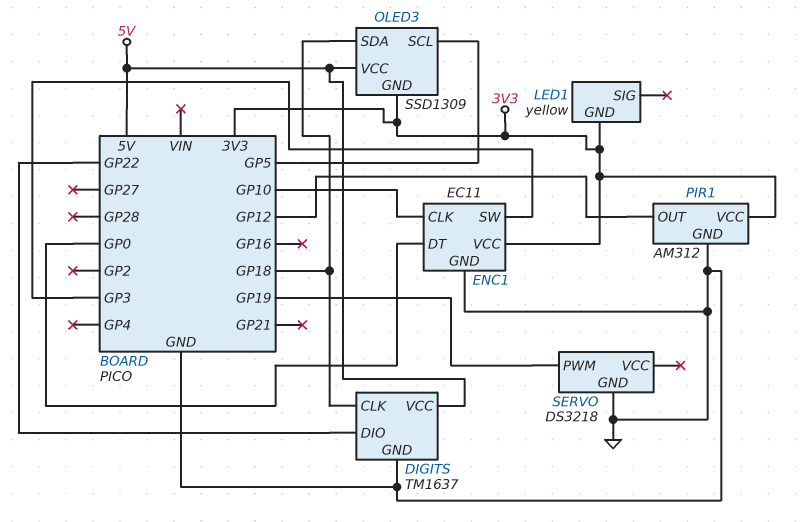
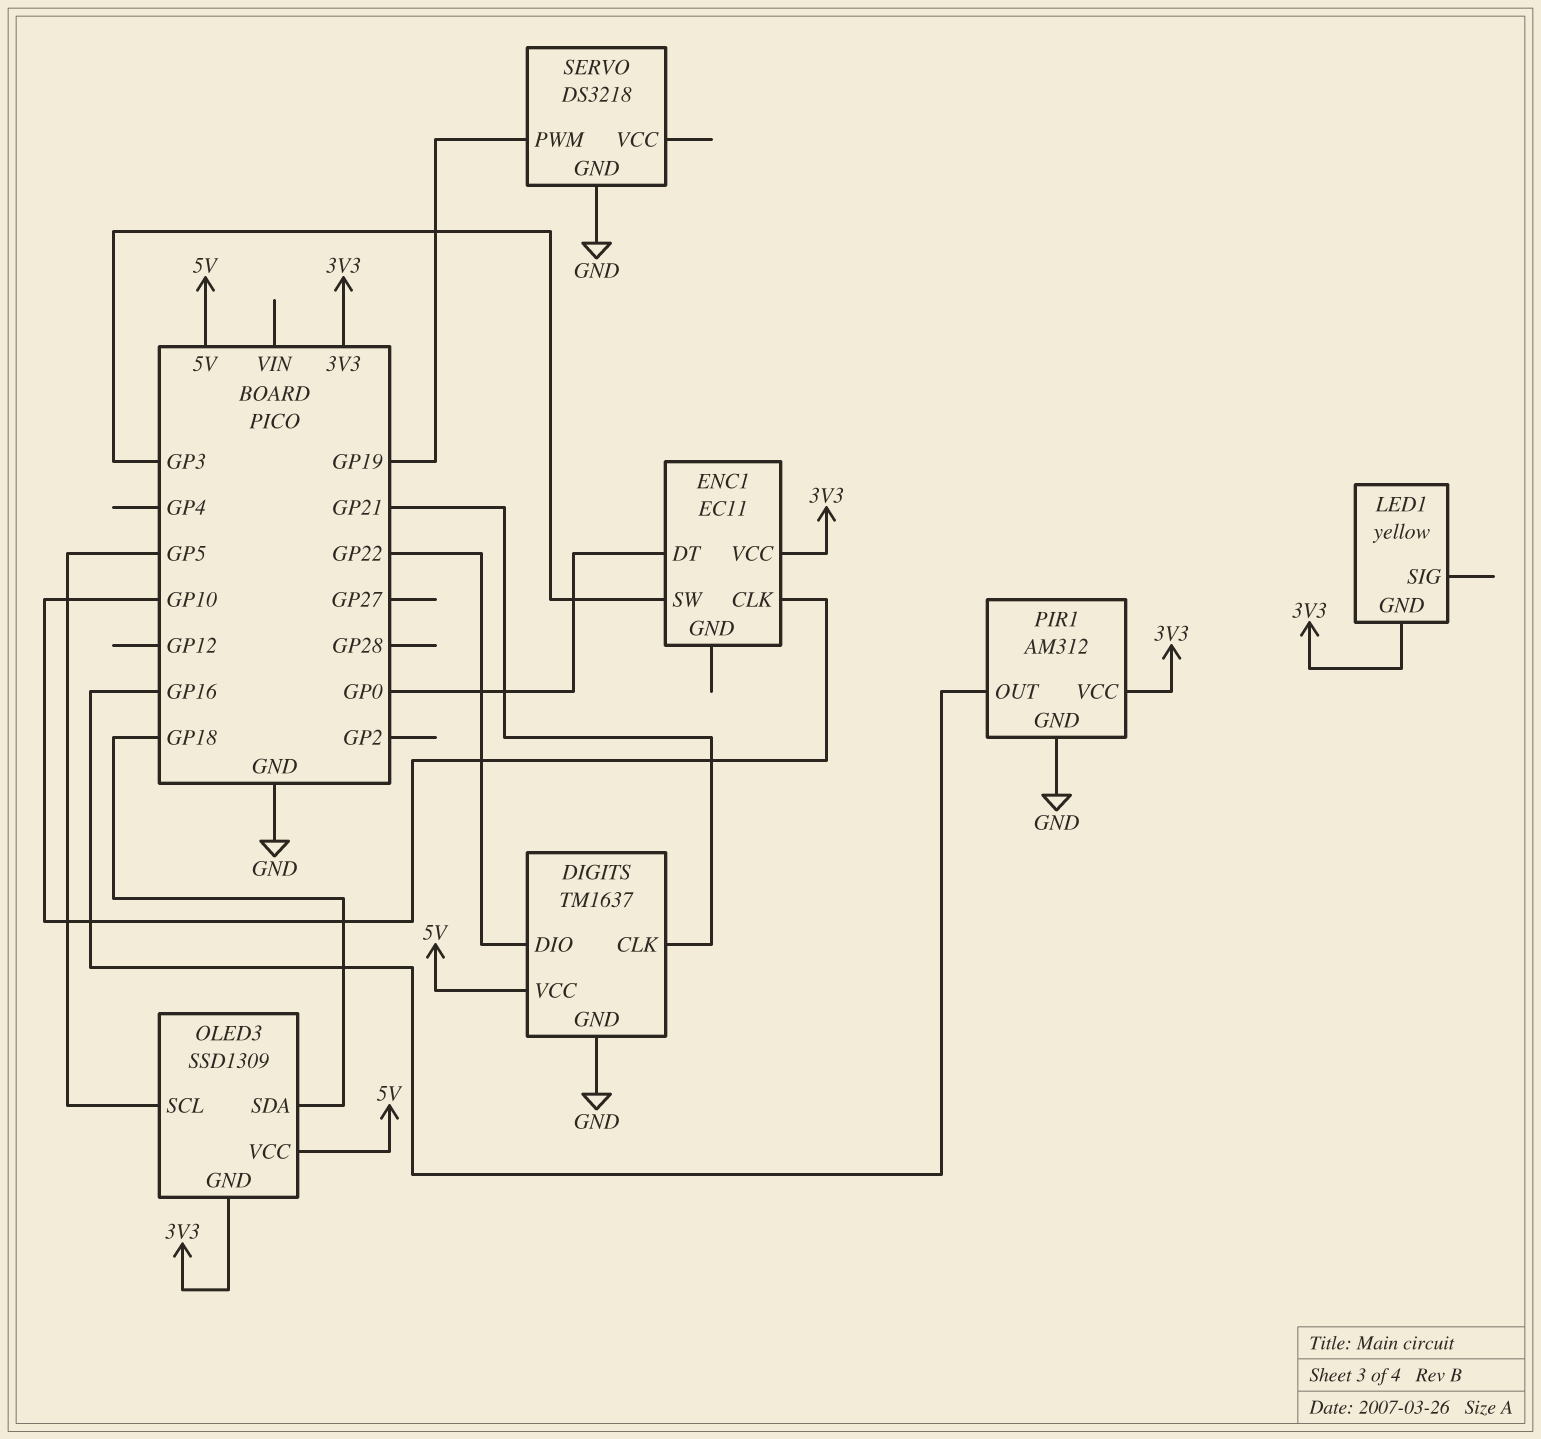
DIGITS pin CLK: GP18 -> GP21
ENC1 pin GND: GND -> none
PIR1 pin OUT: GP12 -> GP16

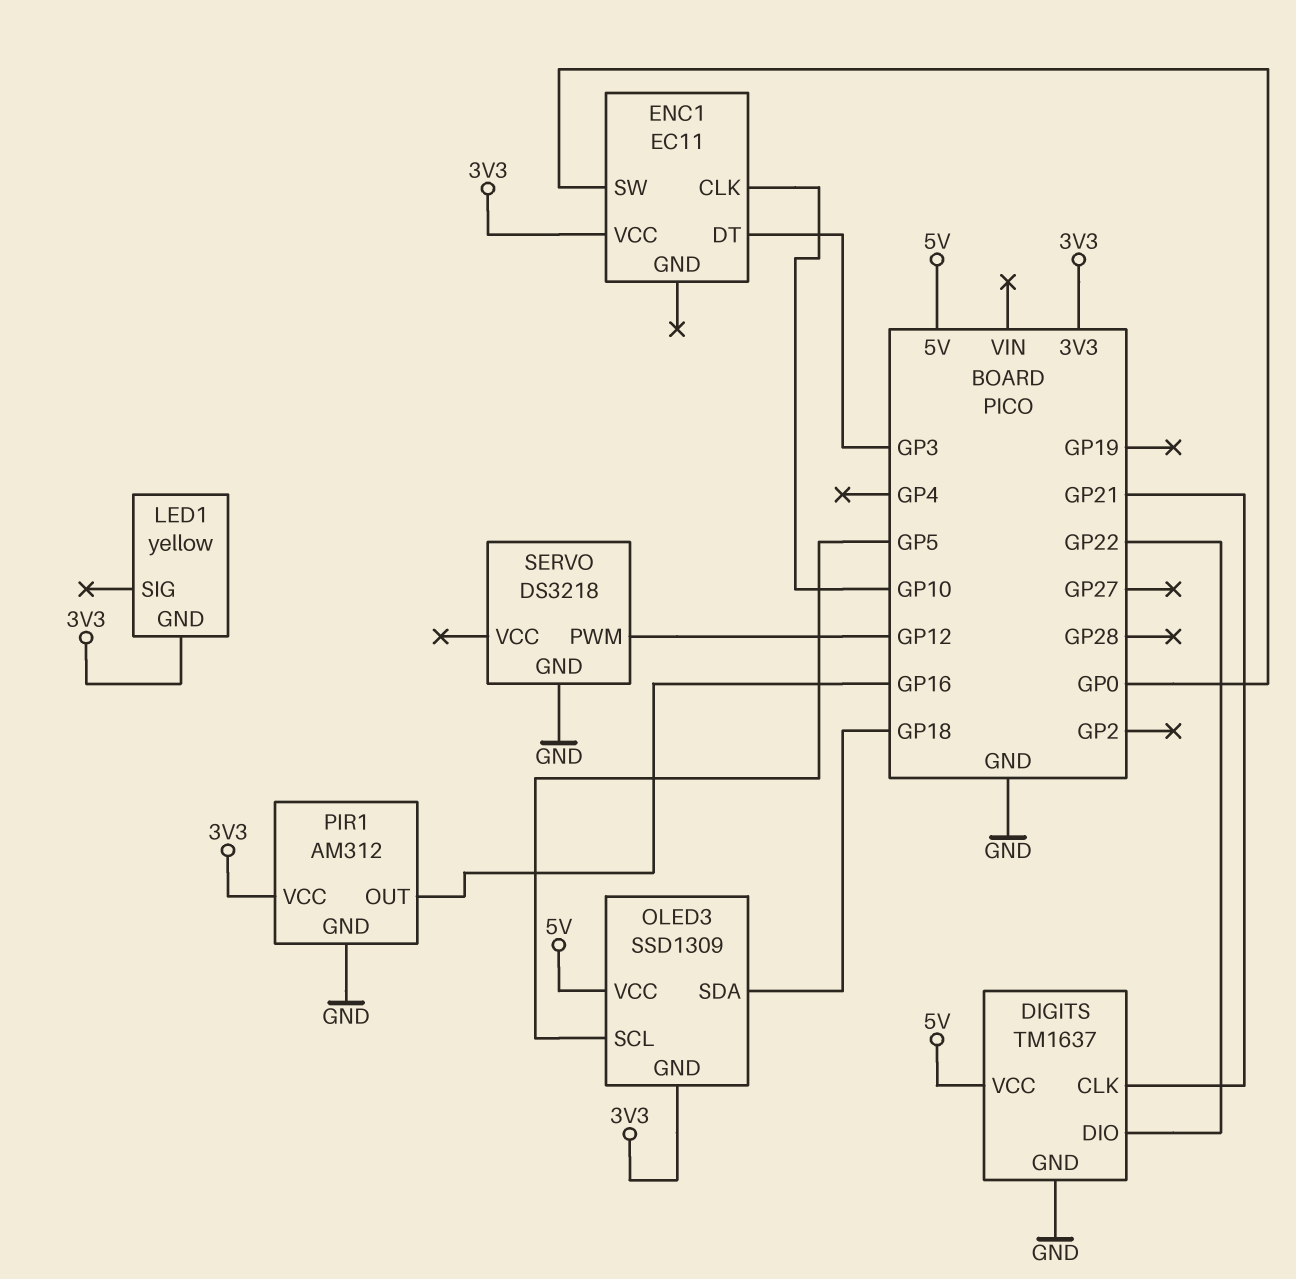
ENC1 pin DT: GP0 -> GP3
ENC1 pin SW: GP3 -> GP0
SERVO pin PWM: GP19 -> GP12

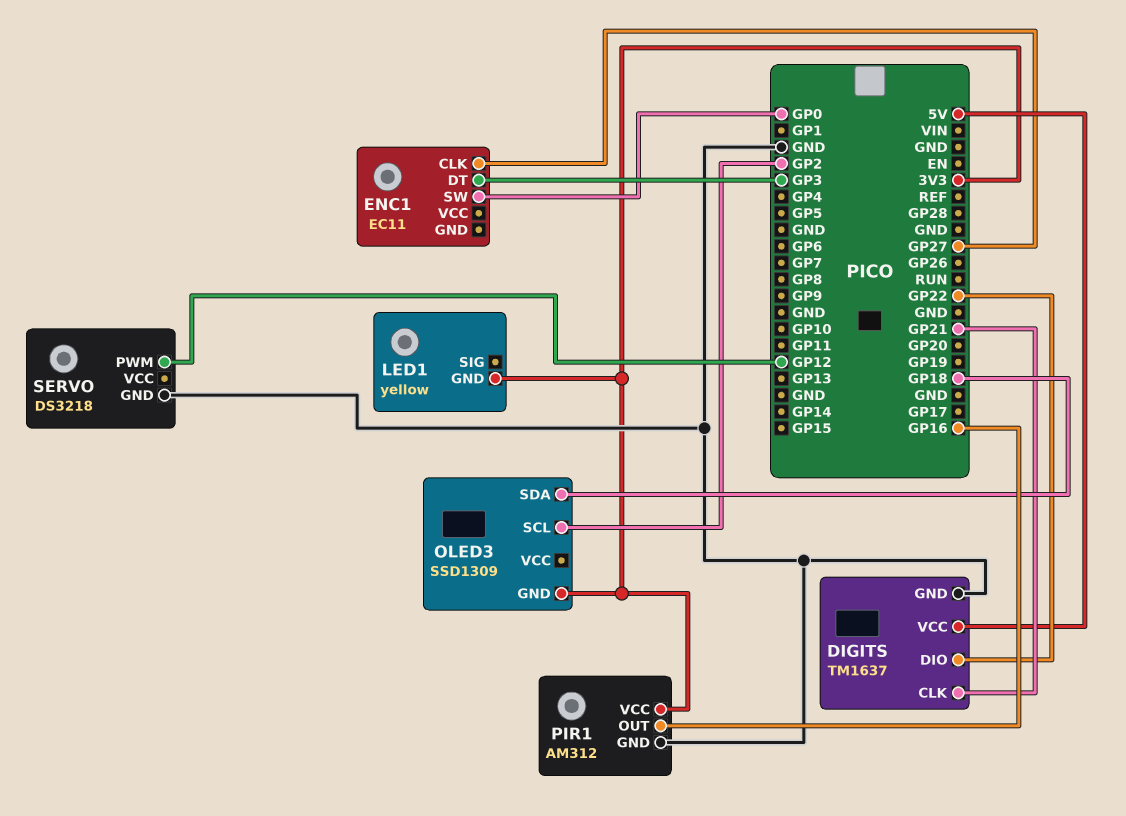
ENC1 pin CLK: GP10 -> GP27
ENC1 pin VCC: 3V3 -> none
OLED3 pin SCL: GP5 -> GP2
OLED3 pin VCC: 5V -> none

